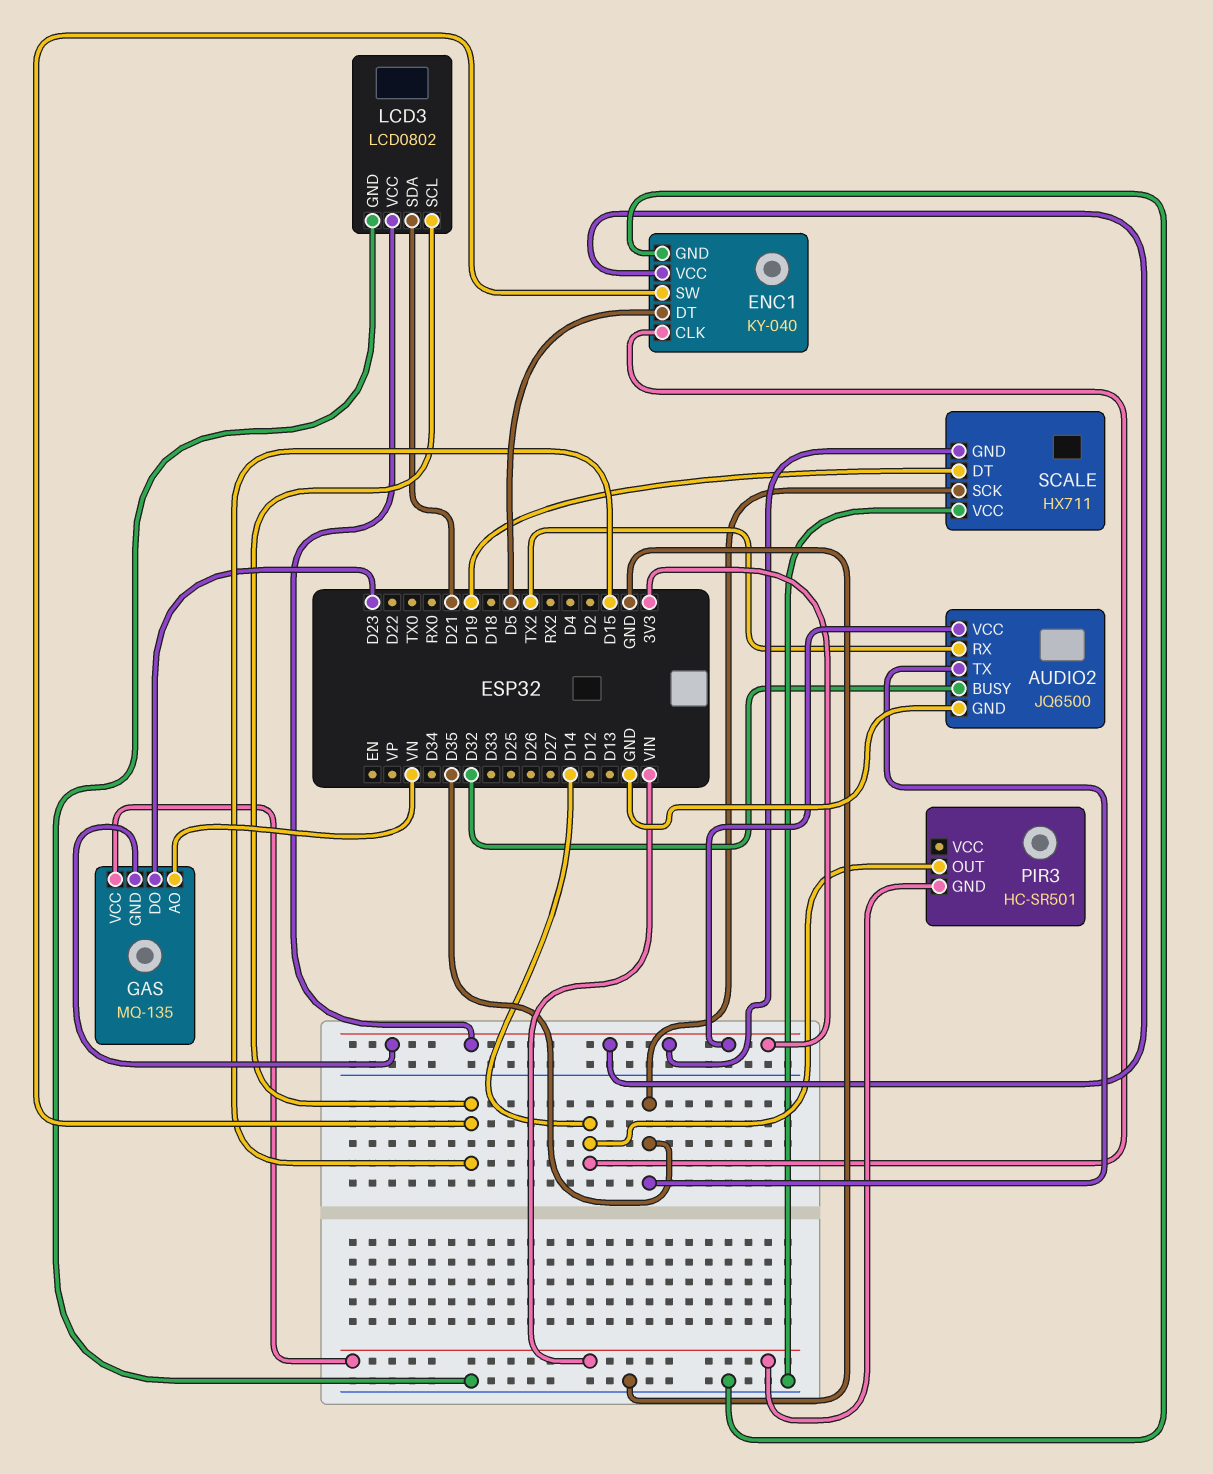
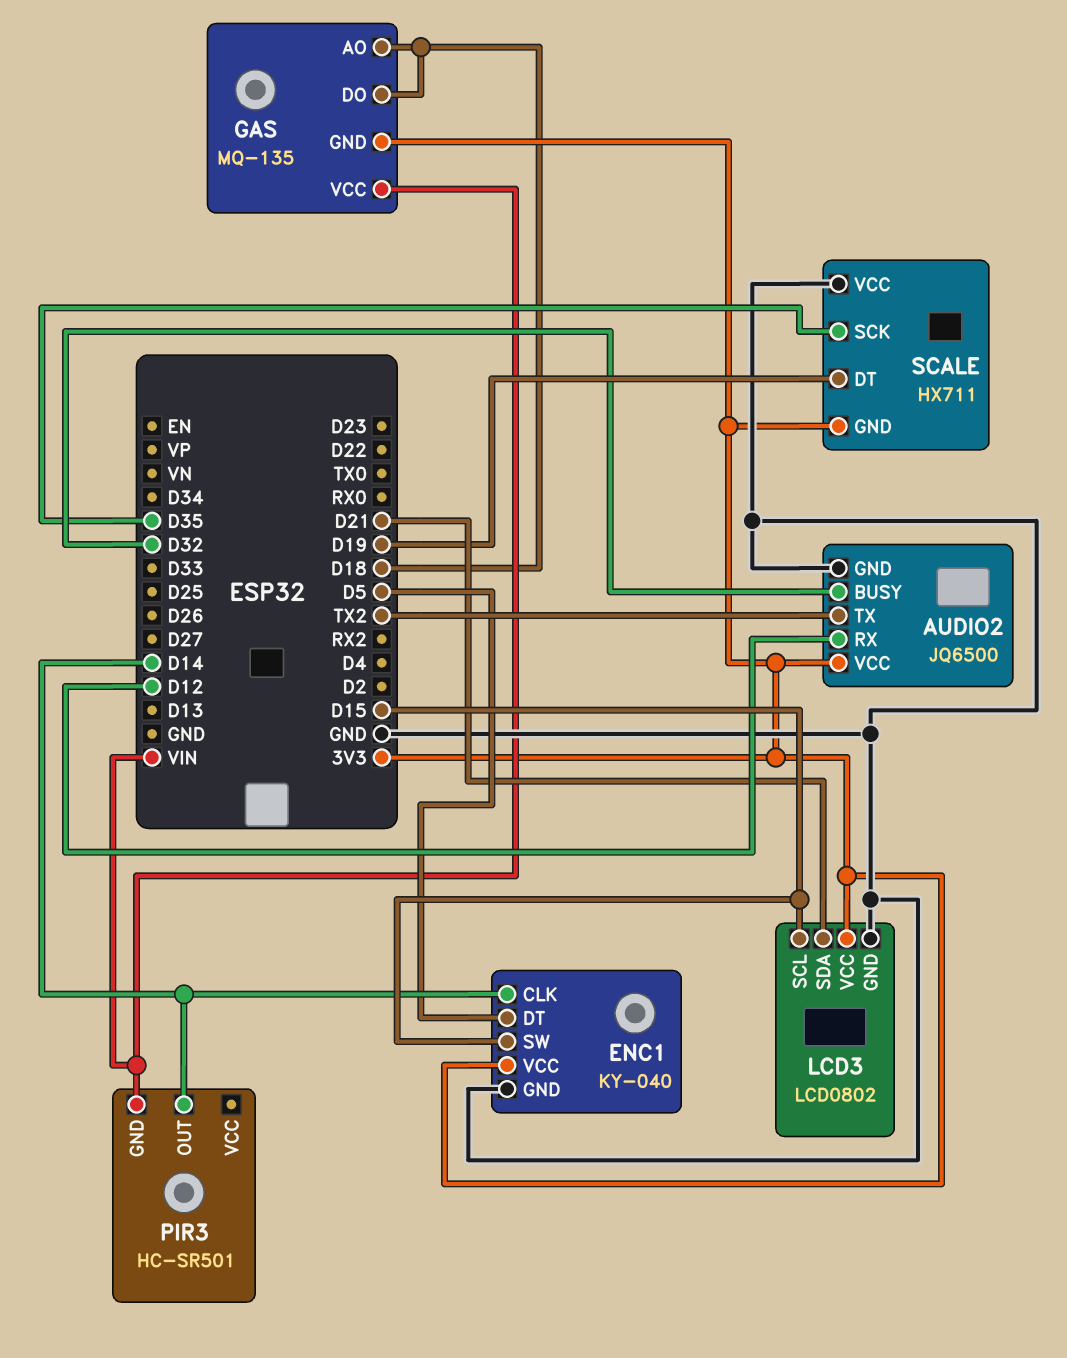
AUDIO2 pin RX: TX2 -> D12
AUDIO2 pin TX: D35 -> TX2
GAS pin AO: VN -> D18
GAS pin DO: D23 -> D18

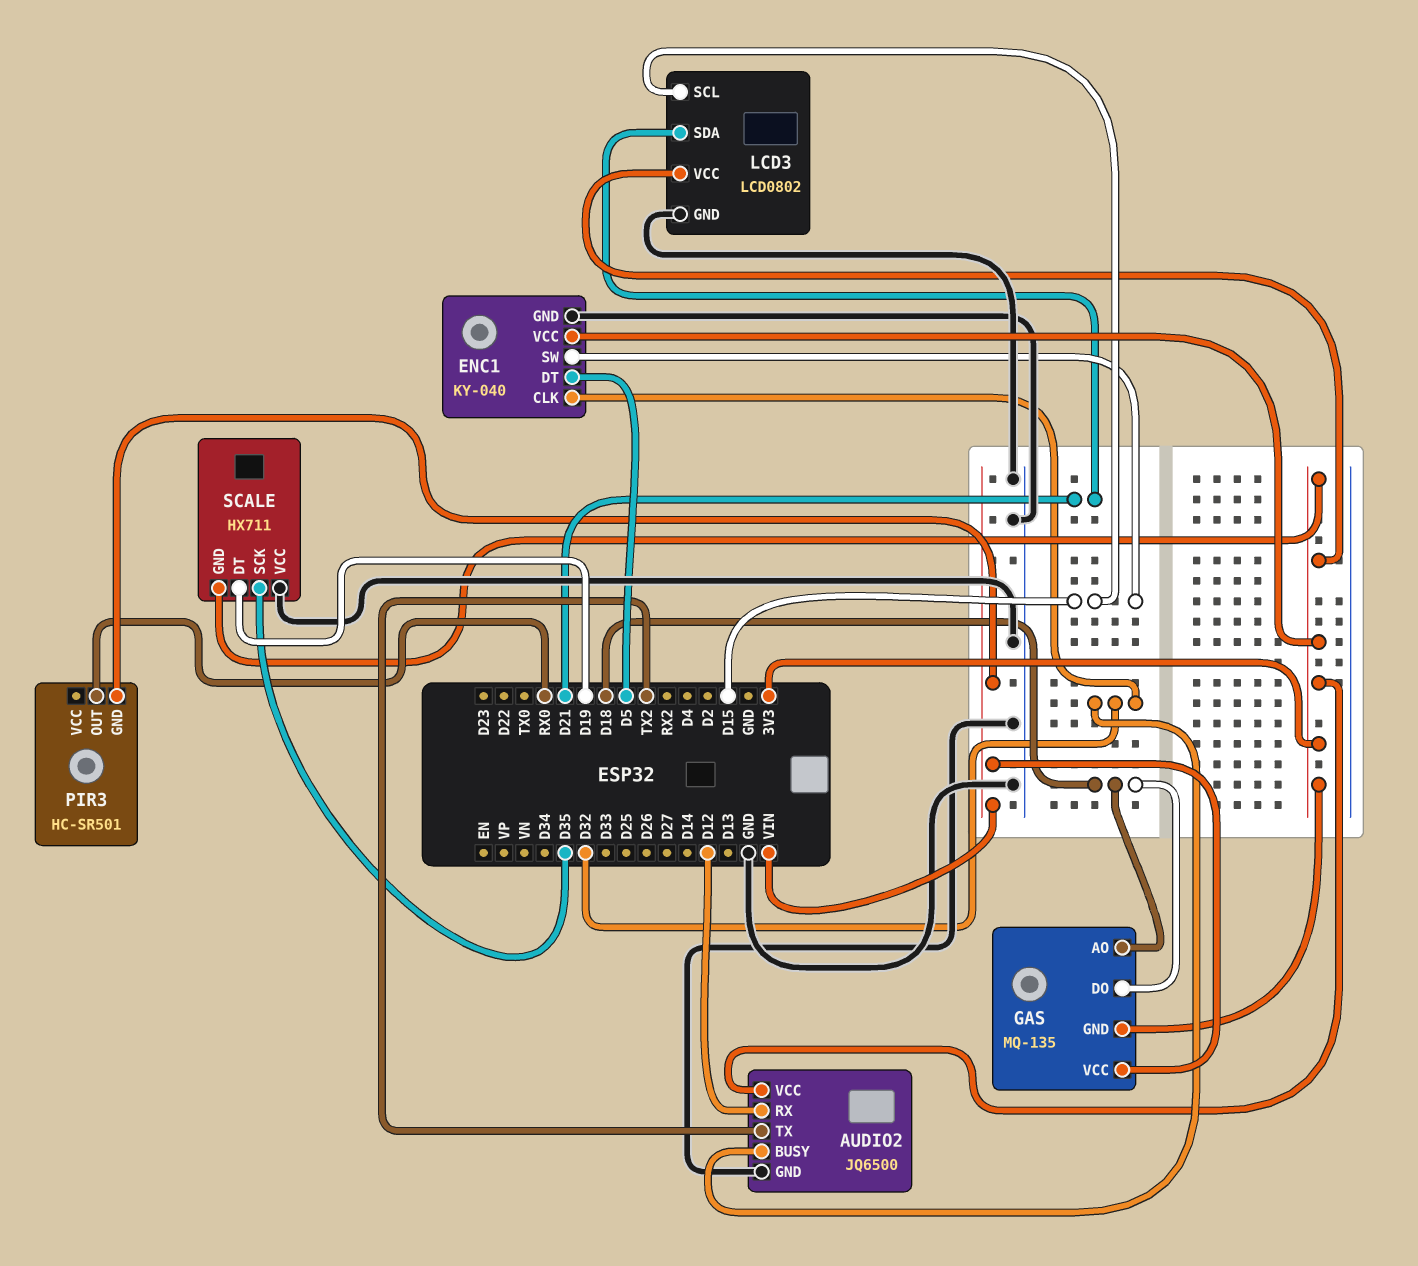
ENC1 pin CLK: D14 -> D32
PIR3 pin OUT: D14 -> RX0

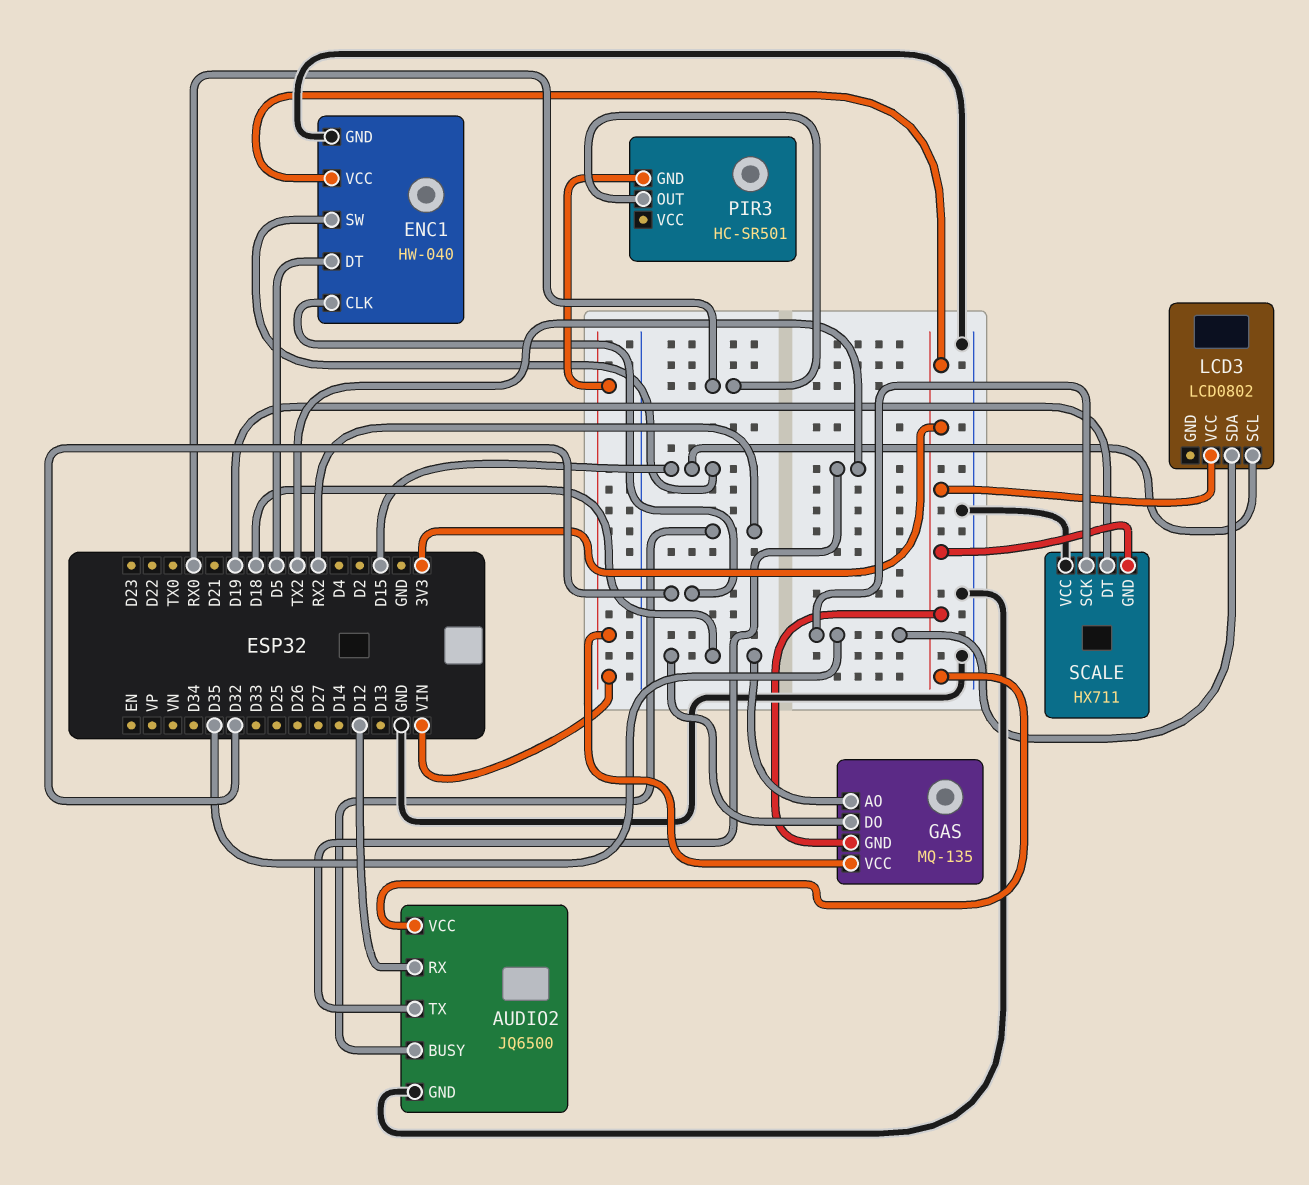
AUDIO2 pin BUSY: D32 -> RX2
ENC1: KY-040 -> HW-040
LCD3 pin GND: GND -> none
LCD3 pin SDA: D21 -> D35

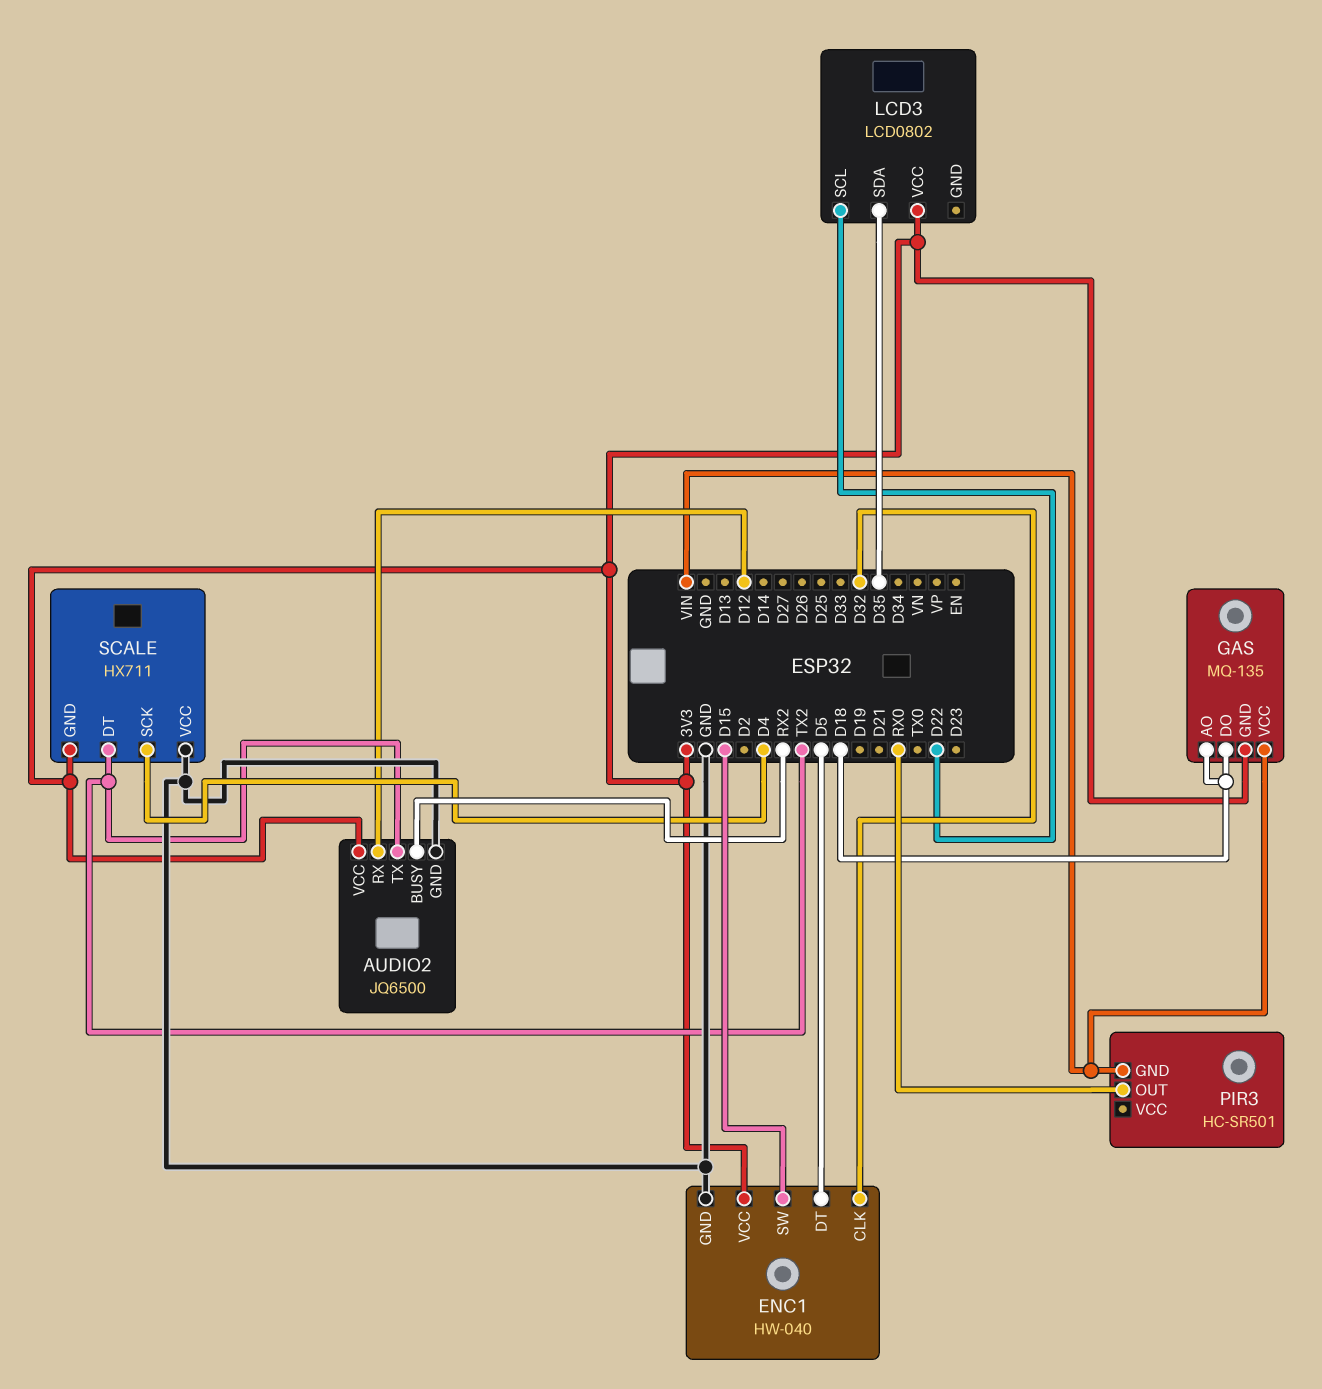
LCD3 pin SCL: D15 -> D22
SCALE pin DT: D19 -> TX2
SCALE pin SCK: D35 -> D4

